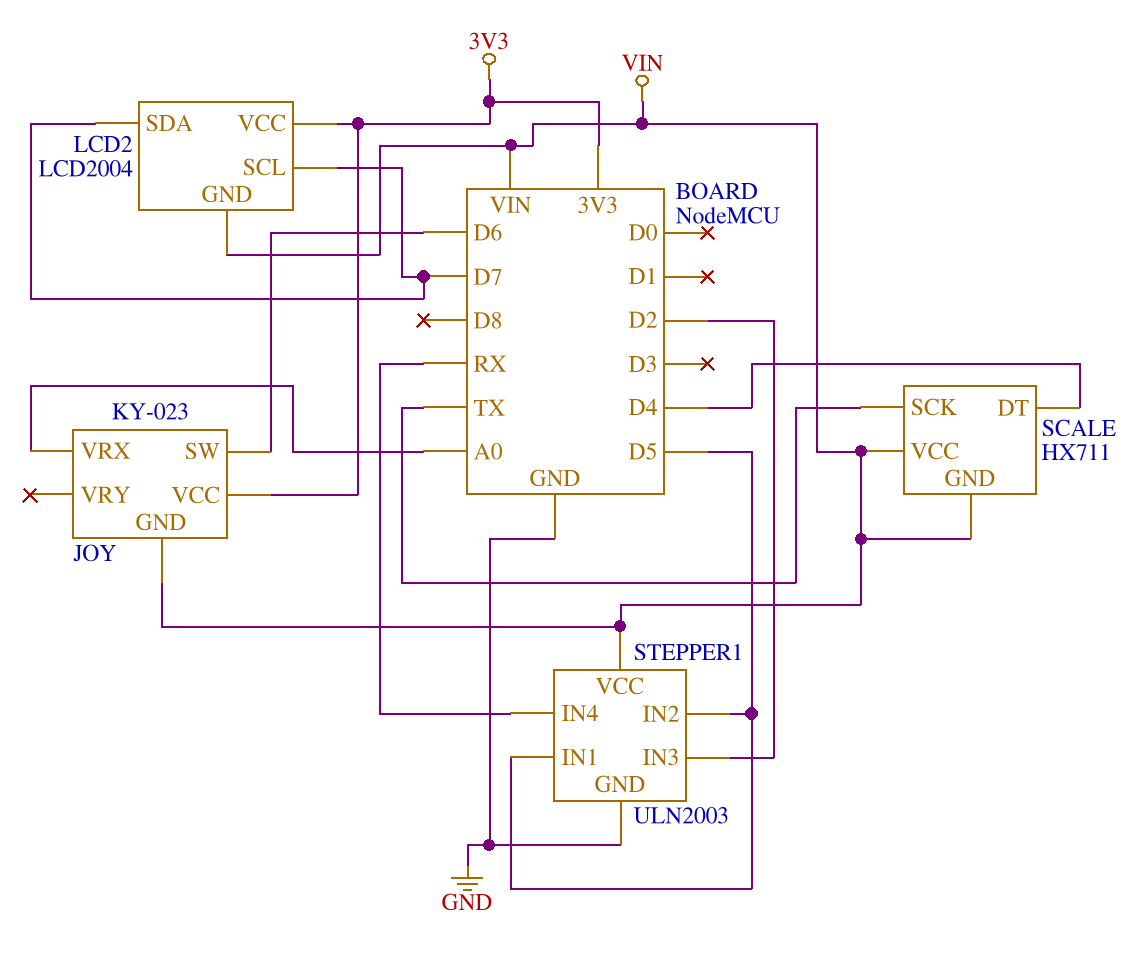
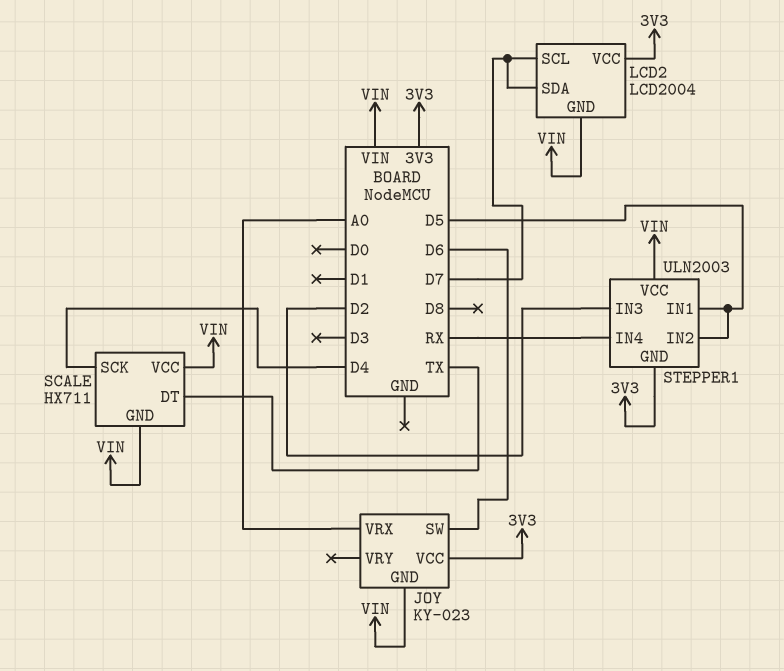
SCALE pin DT: D4 -> TX
SCALE pin SCK: TX -> D4
STEPPER1 pin GND: GND -> 3V3

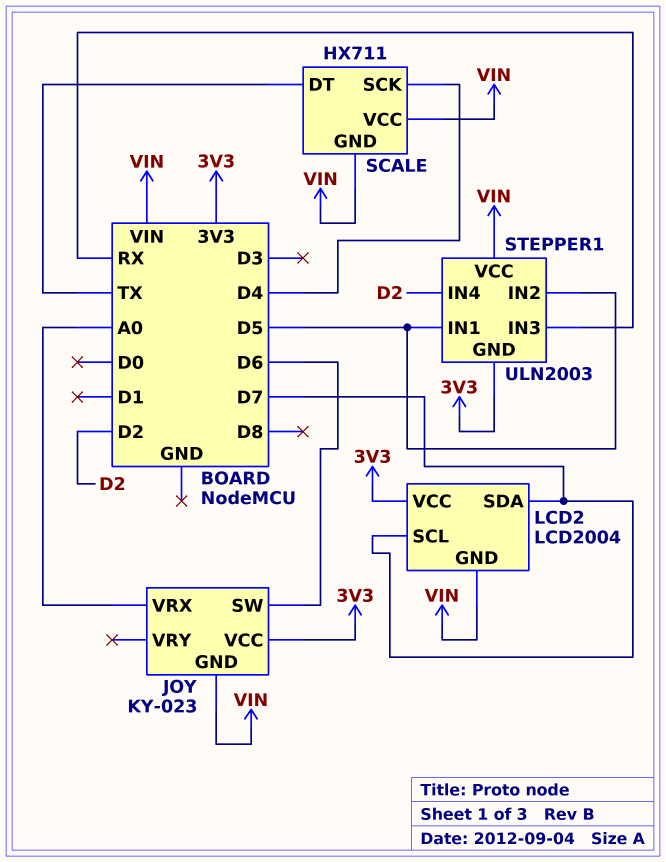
STEPPER1 pin IN3: D2 -> RX
STEPPER1 pin IN4: RX -> D2

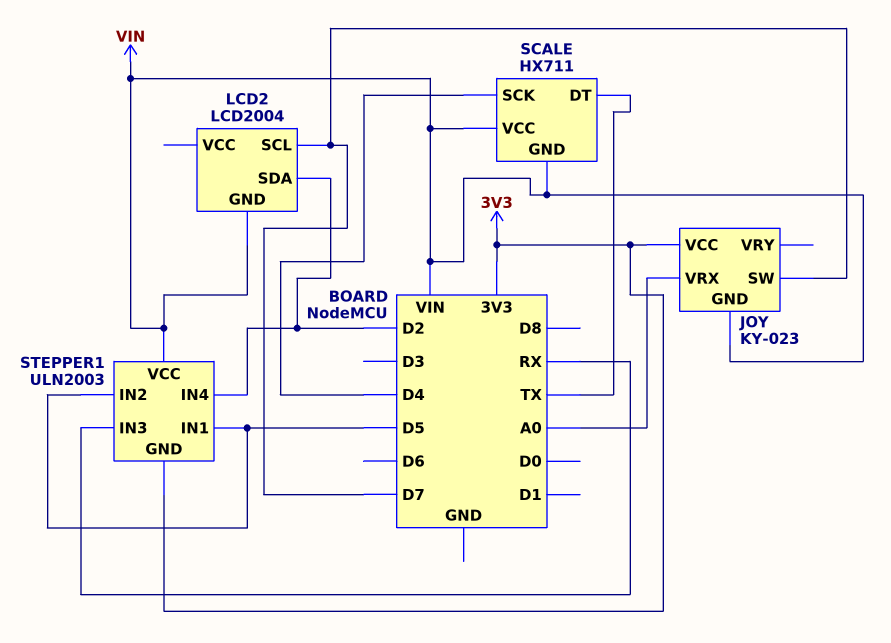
JOY pin SW: D6 -> D7
LCD2 pin SDA: D7 -> D2
LCD2 pin VCC: 3V3 -> none

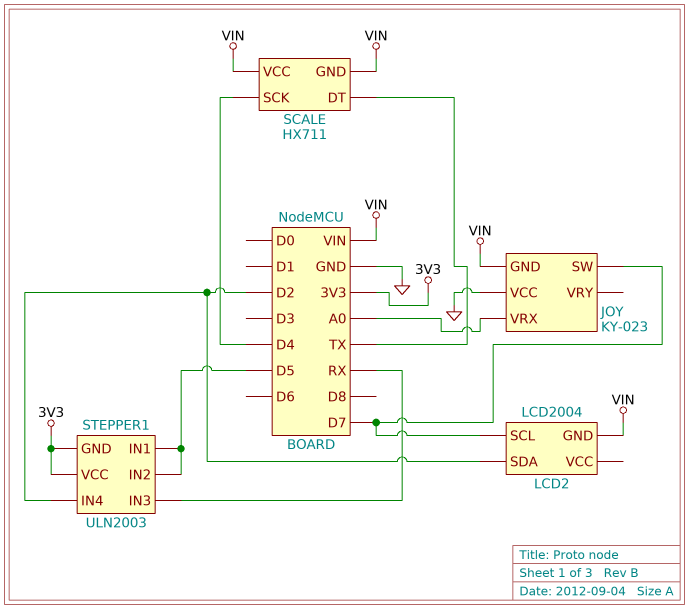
JOY pin VCC: 3V3 -> GND
STEPPER1 pin VCC: VIN -> 3V3

